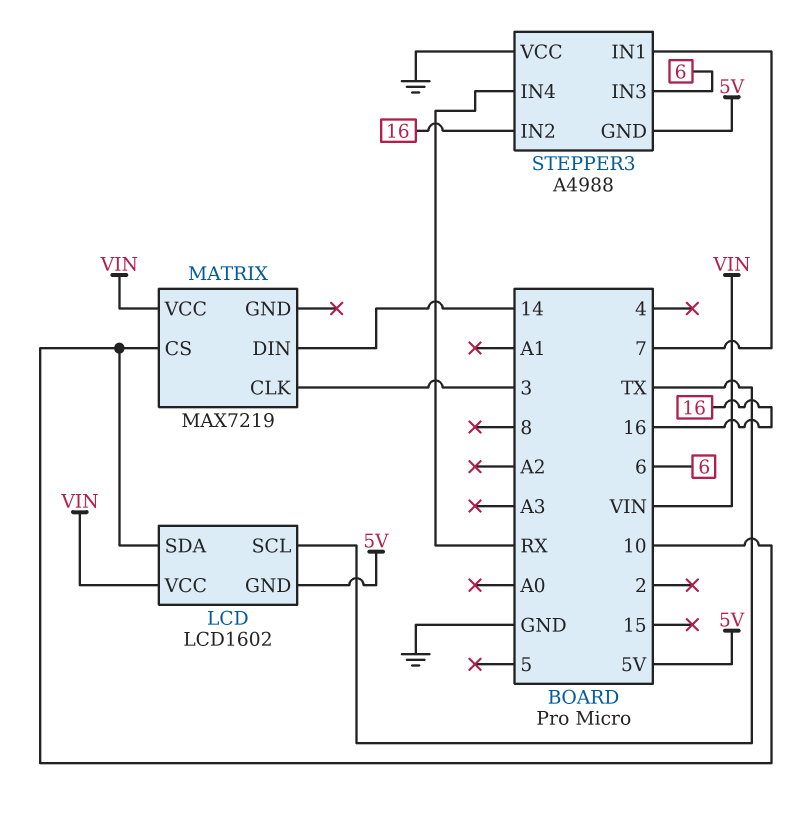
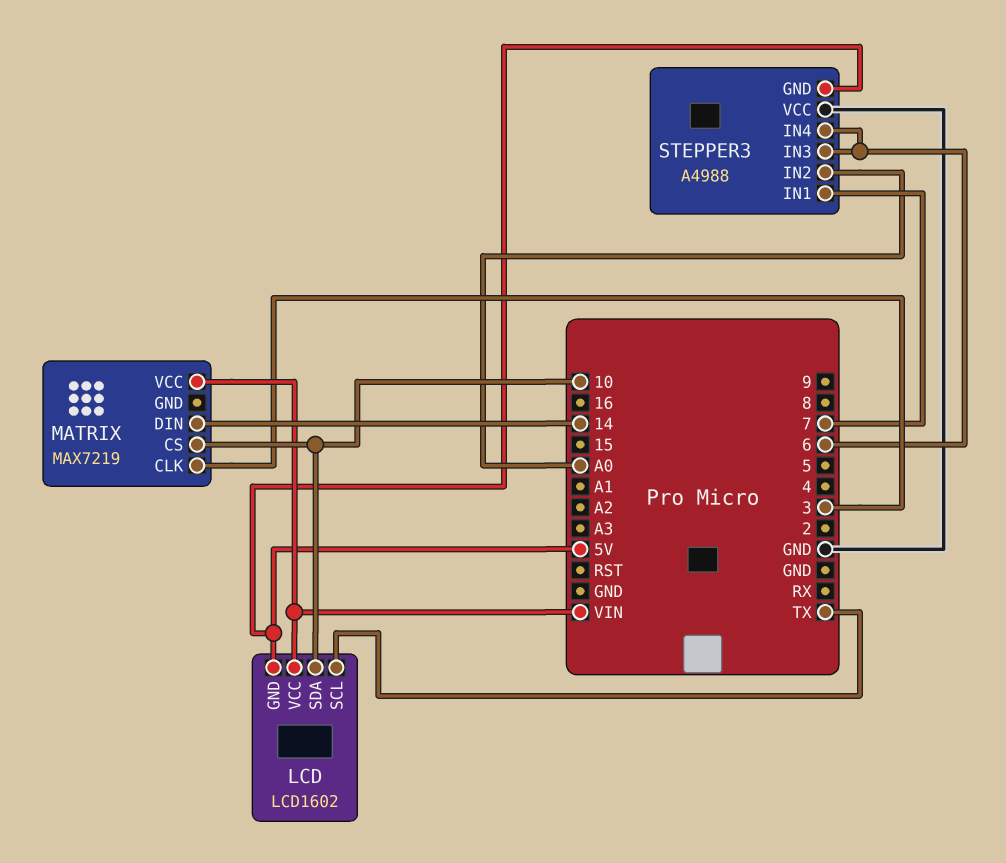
STEPPER3 pin IN2: 16 -> A0
STEPPER3 pin IN4: RX -> 6

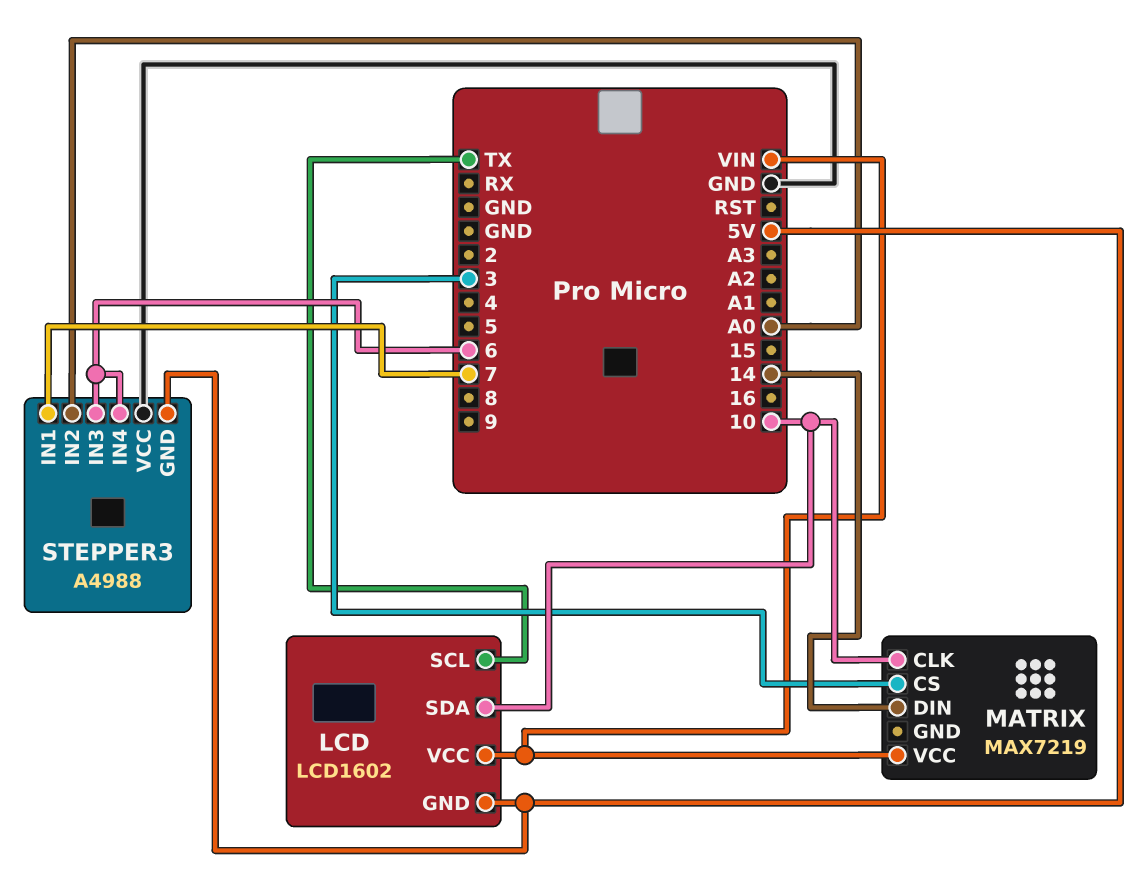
MATRIX pin CLK: 3 -> 10
MATRIX pin CS: 10 -> 3

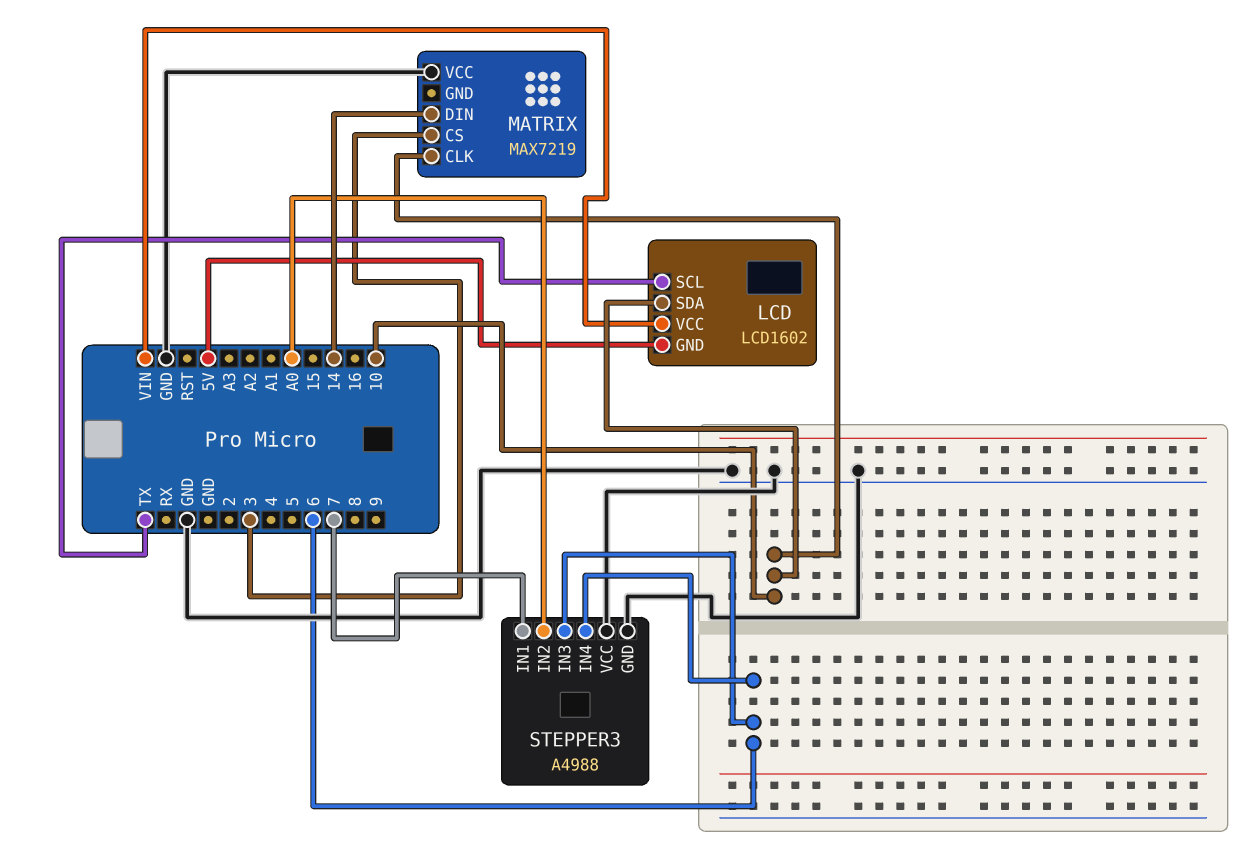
MATRIX pin VCC: VIN -> GND
STEPPER3 pin GND: 5V -> GND

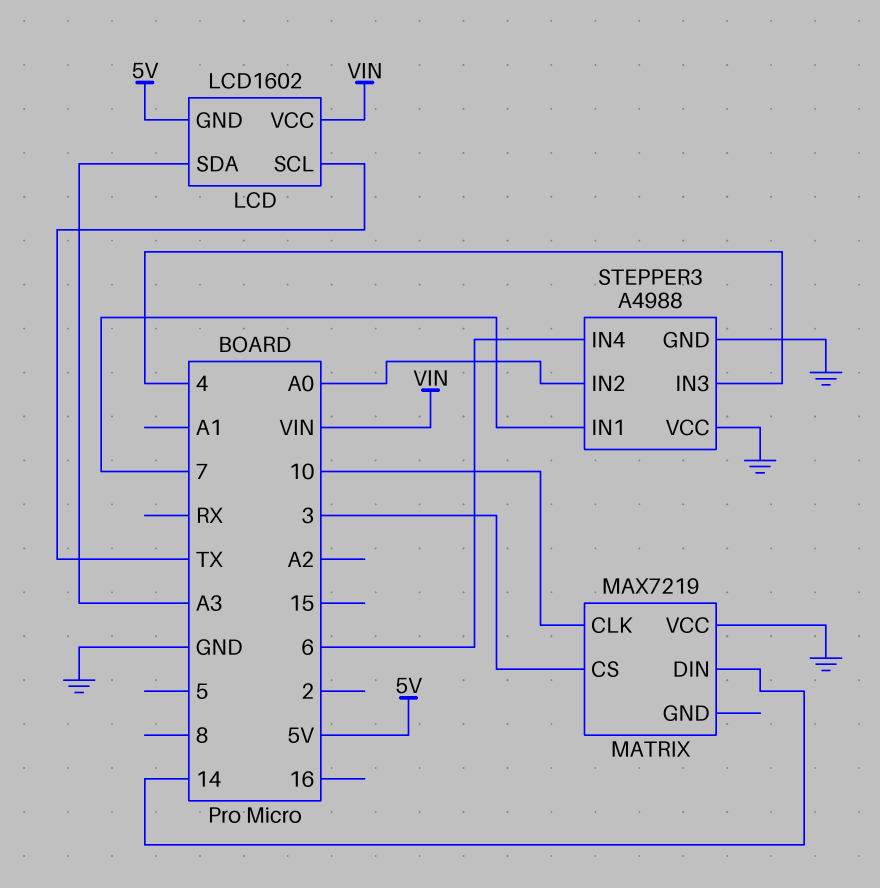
LCD pin SDA: 10 -> A3
STEPPER3 pin IN3: 6 -> 4

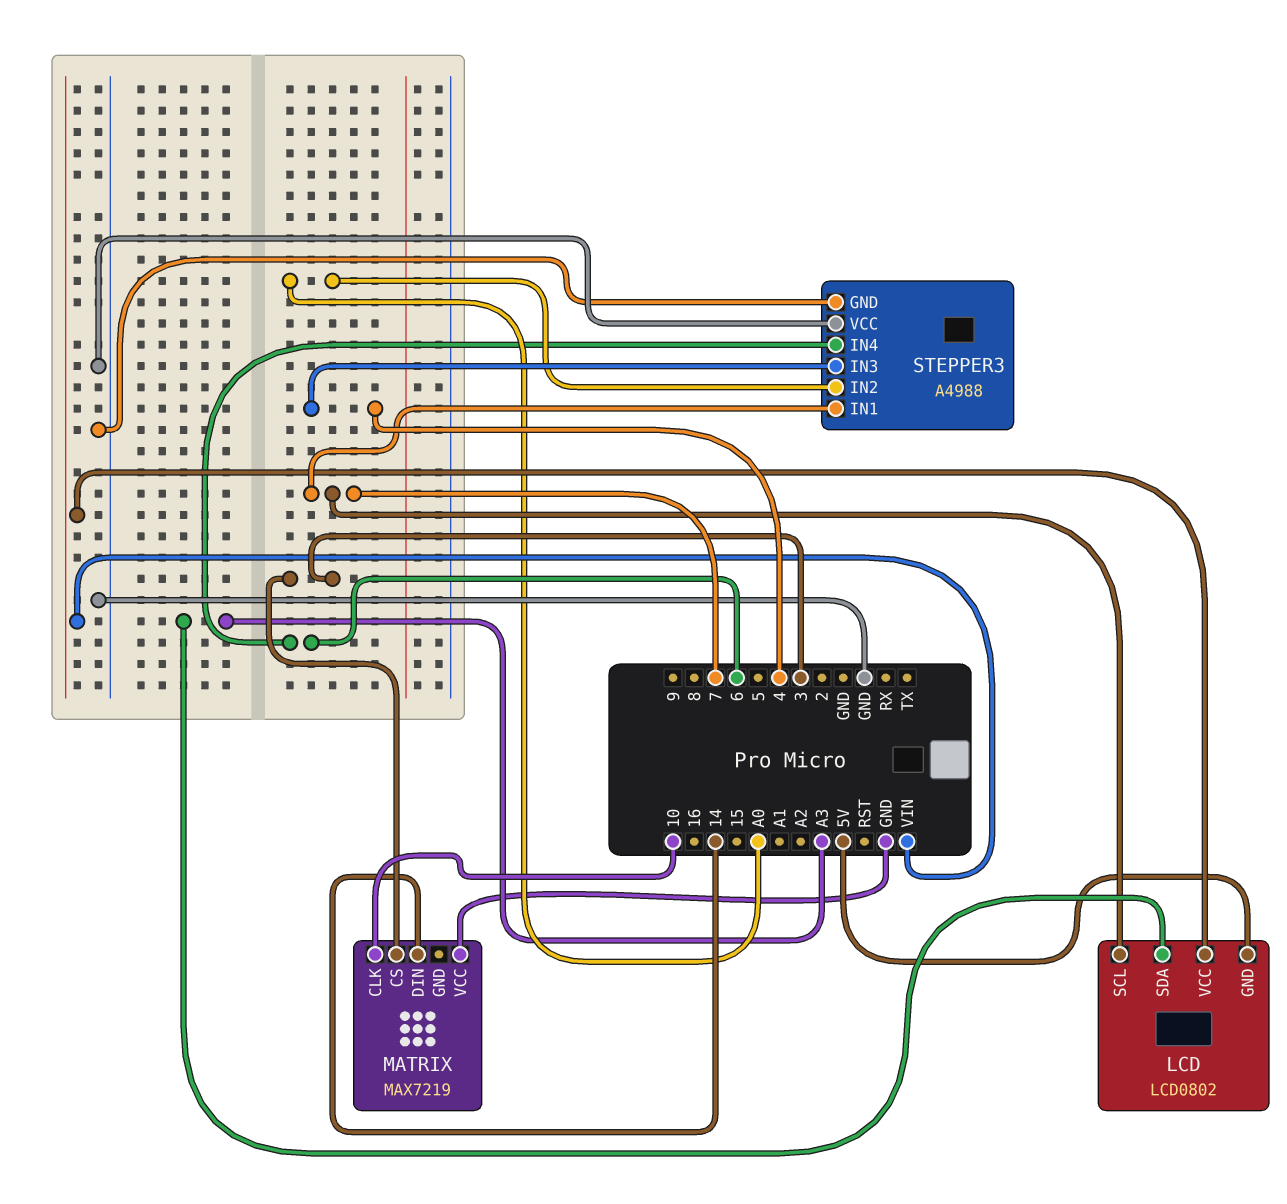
LCD: LCD1602 -> LCD0802
LCD pin SCL: TX -> 7

